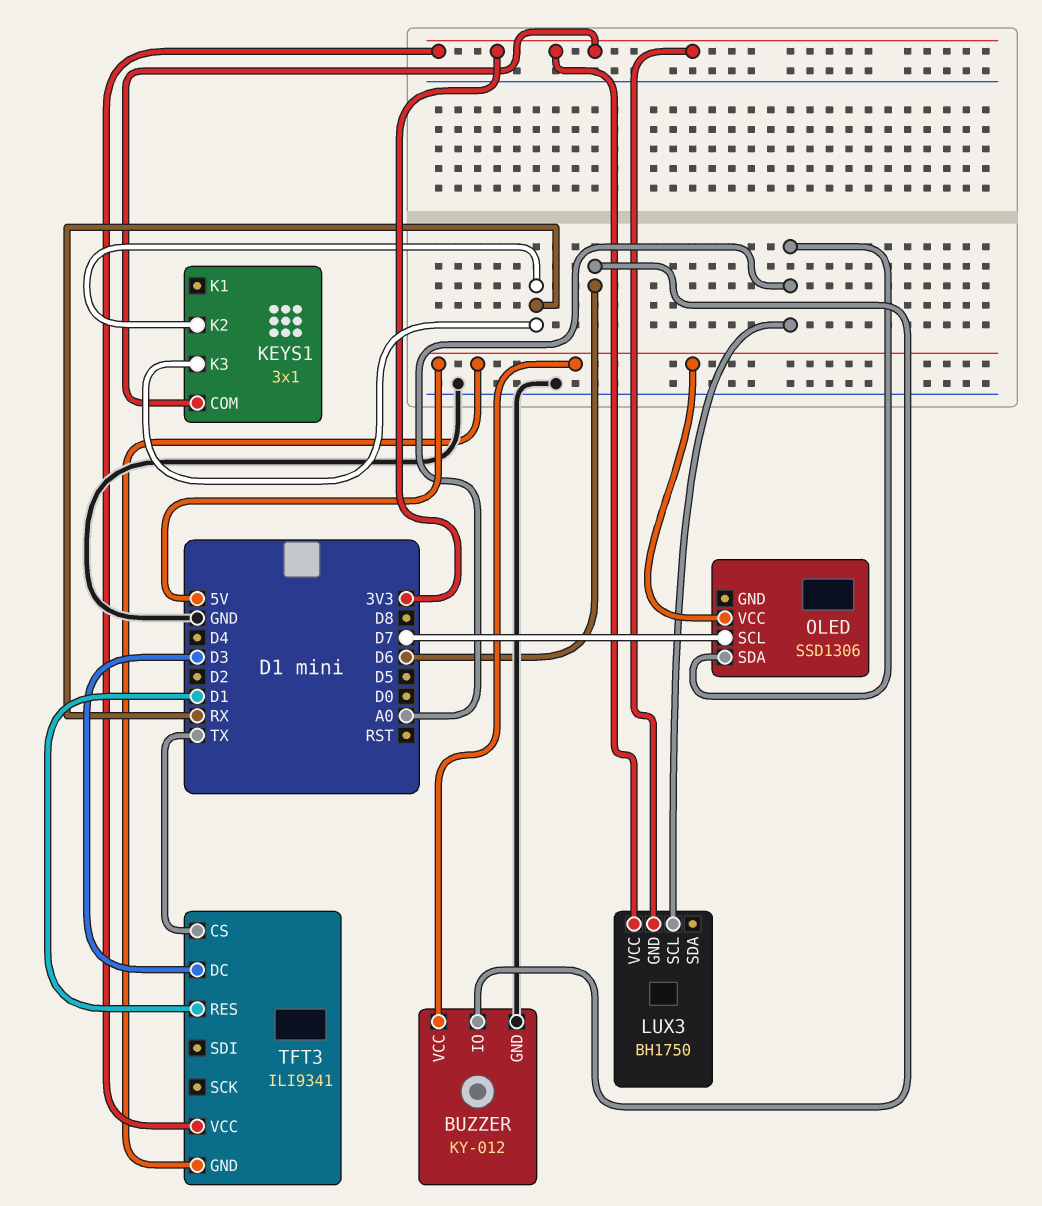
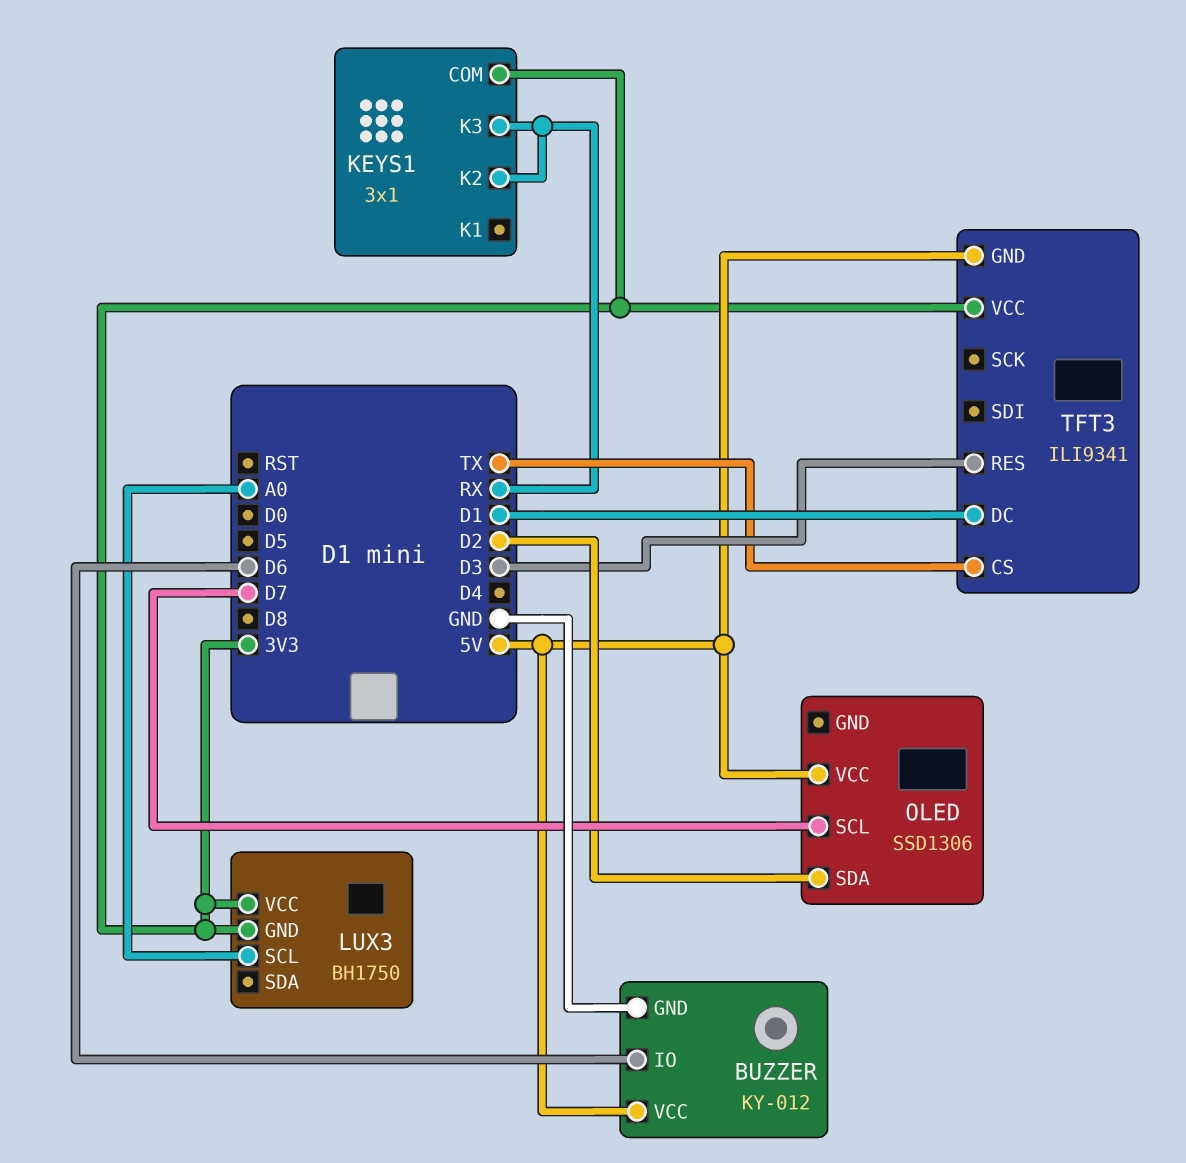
OLED pin SDA: A0 -> D2
TFT3 pin DC: D3 -> D1
TFT3 pin RES: D1 -> D3

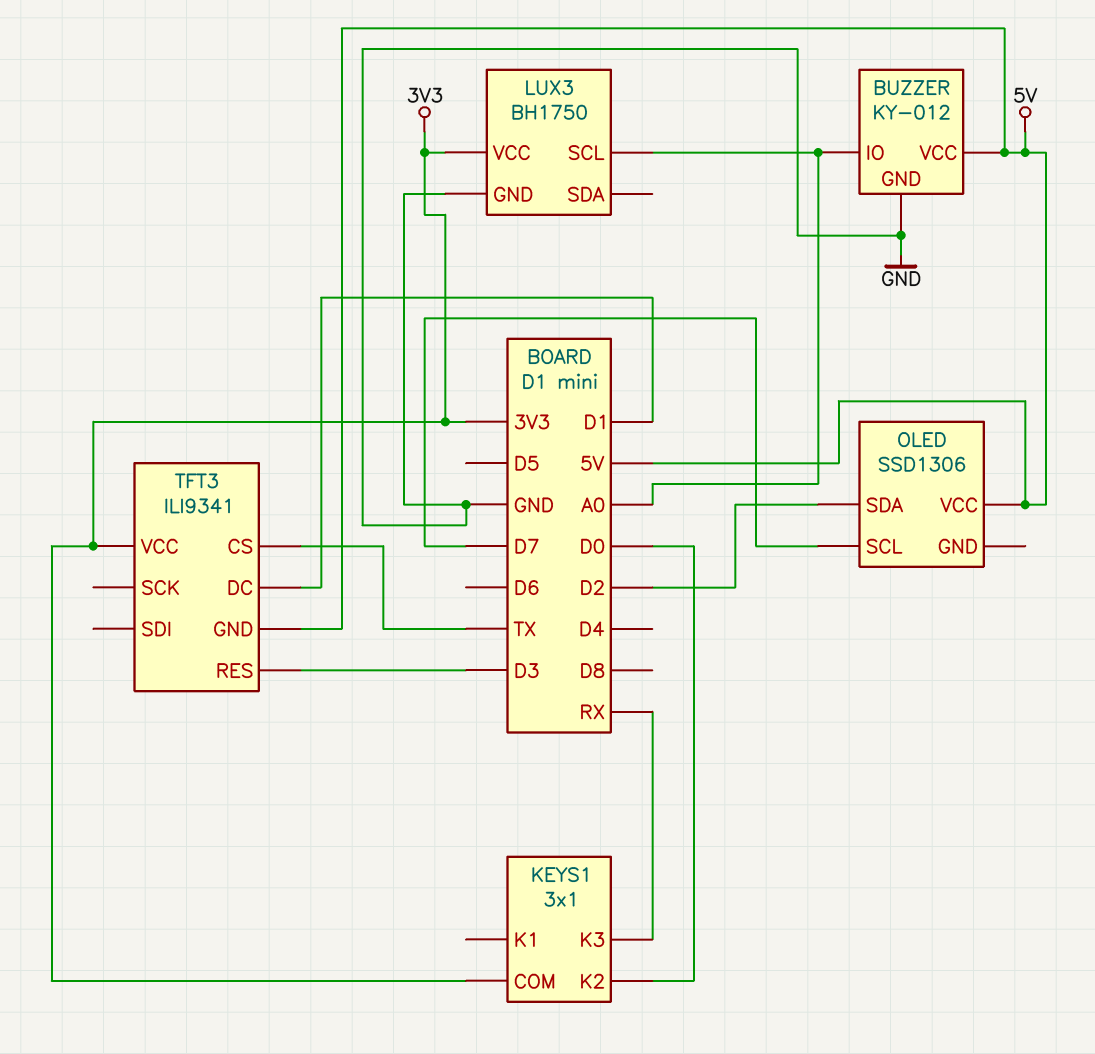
BUZZER pin IO: D6 -> A0
KEYS1 pin K2: RX -> D0
LUX3 pin GND: 3V3 -> GND

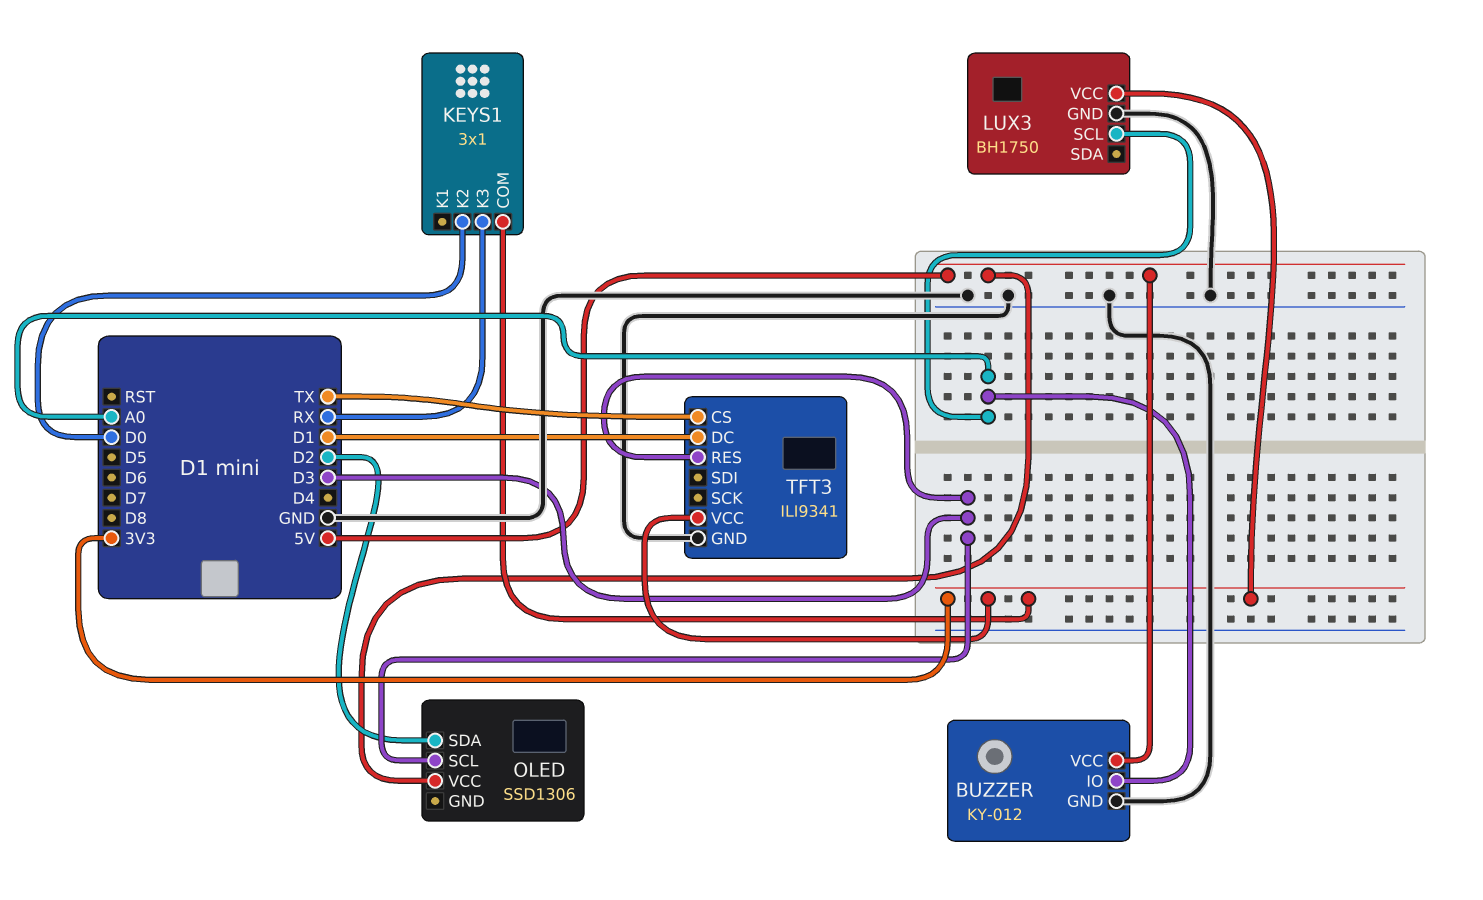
OLED pin SCL: D7 -> D3
TFT3 pin GND: 5V -> GND

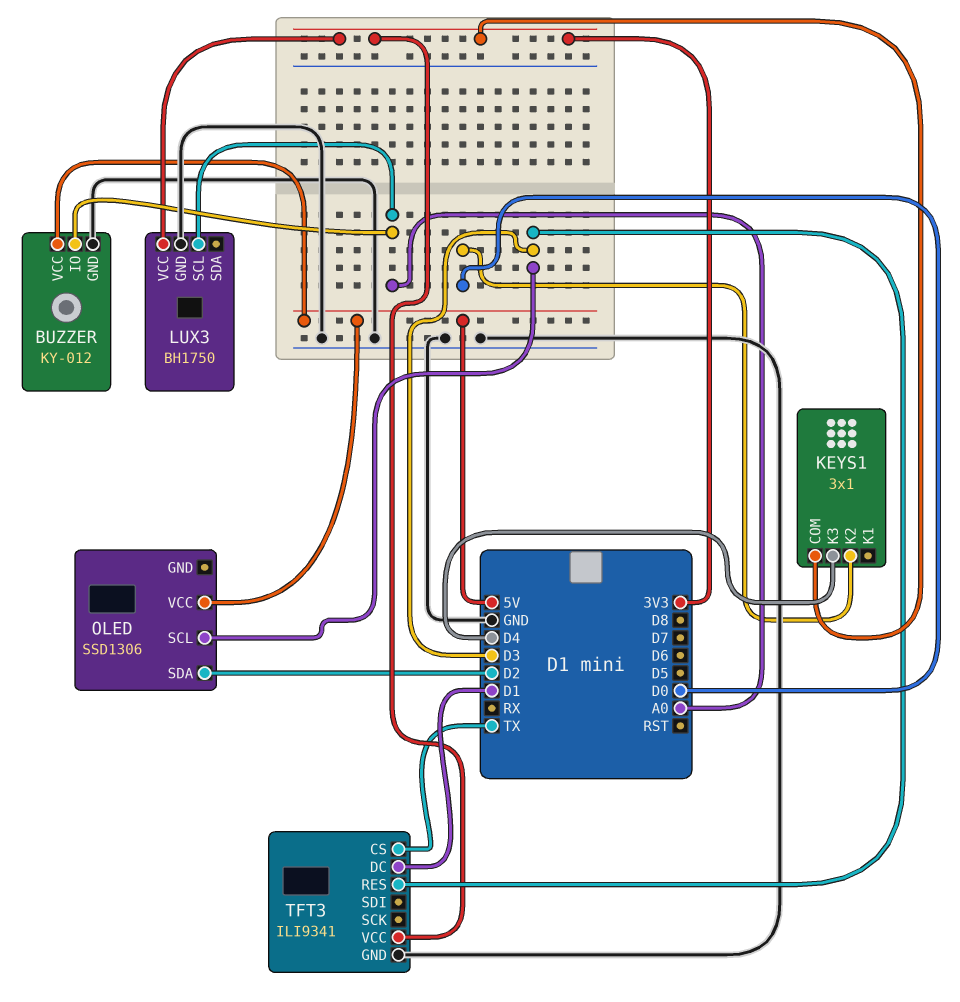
KEYS1 pin K3: RX -> D4

